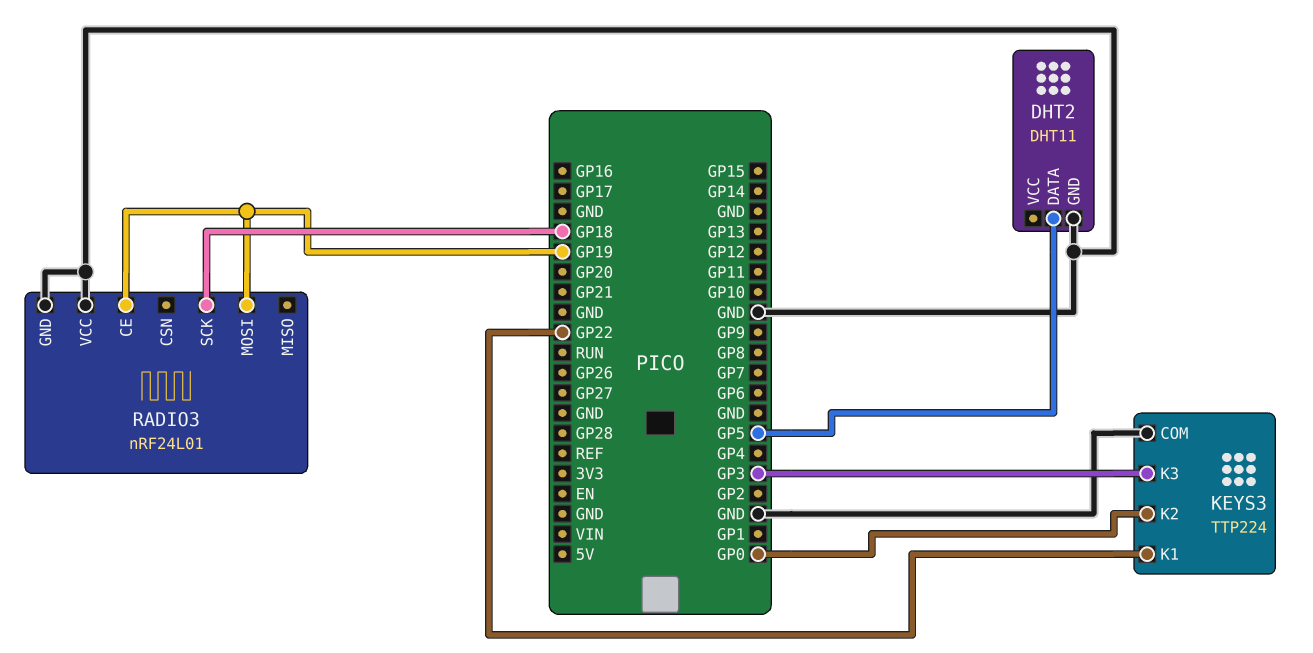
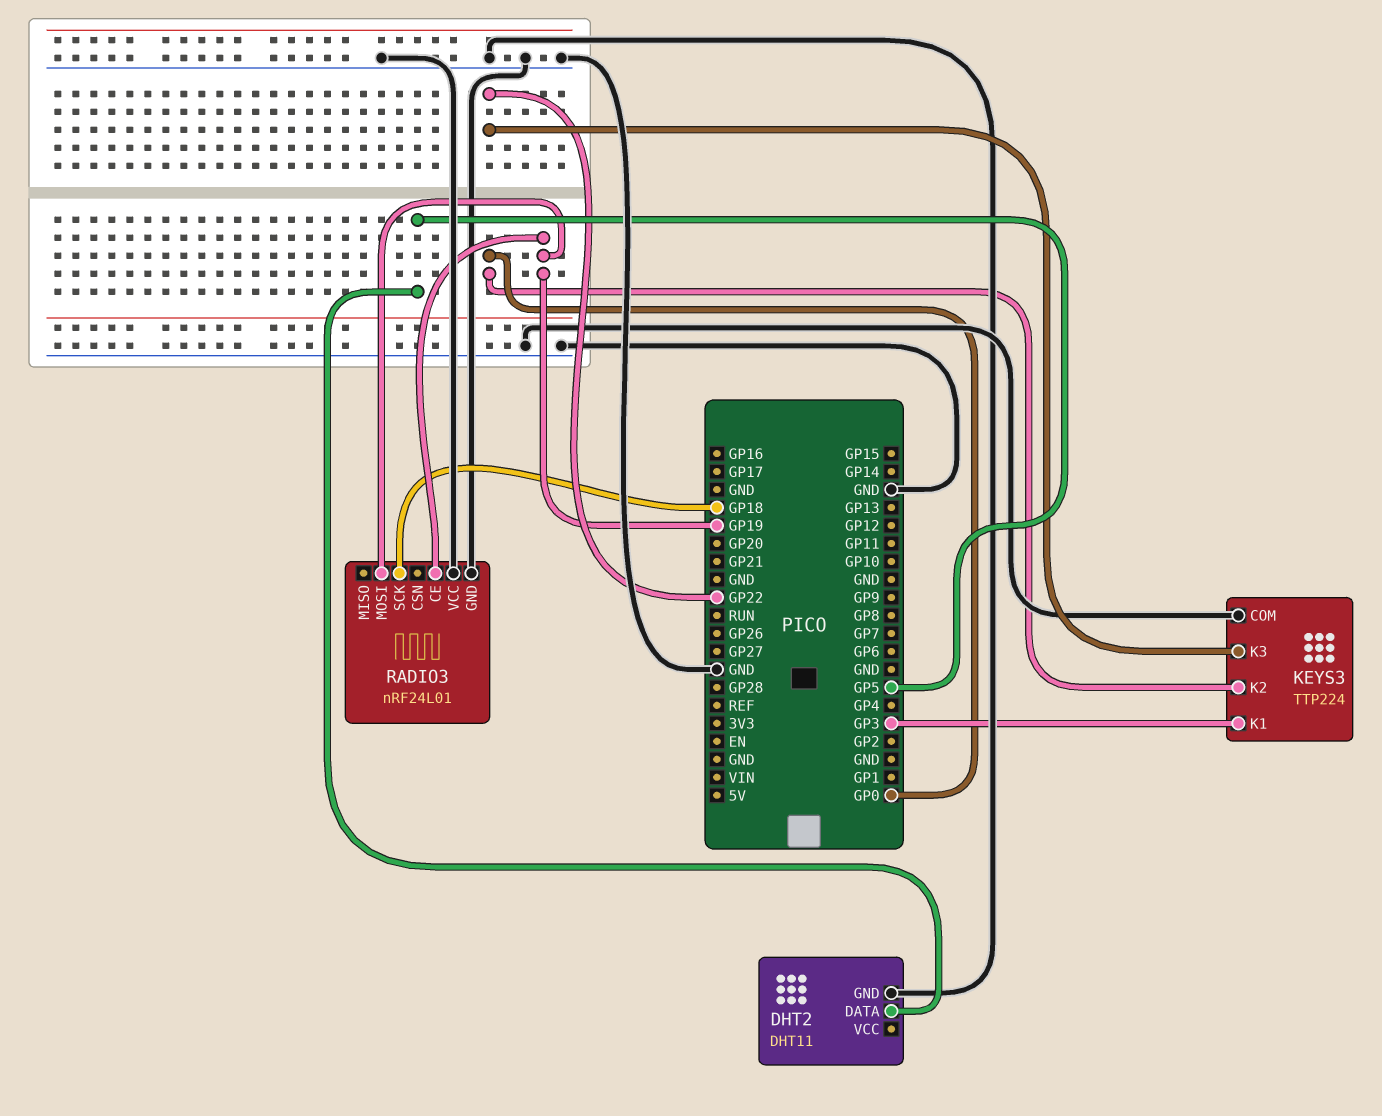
KEYS3 pin K1: GP22 -> GP3
KEYS3 pin K3: GP3 -> GP22

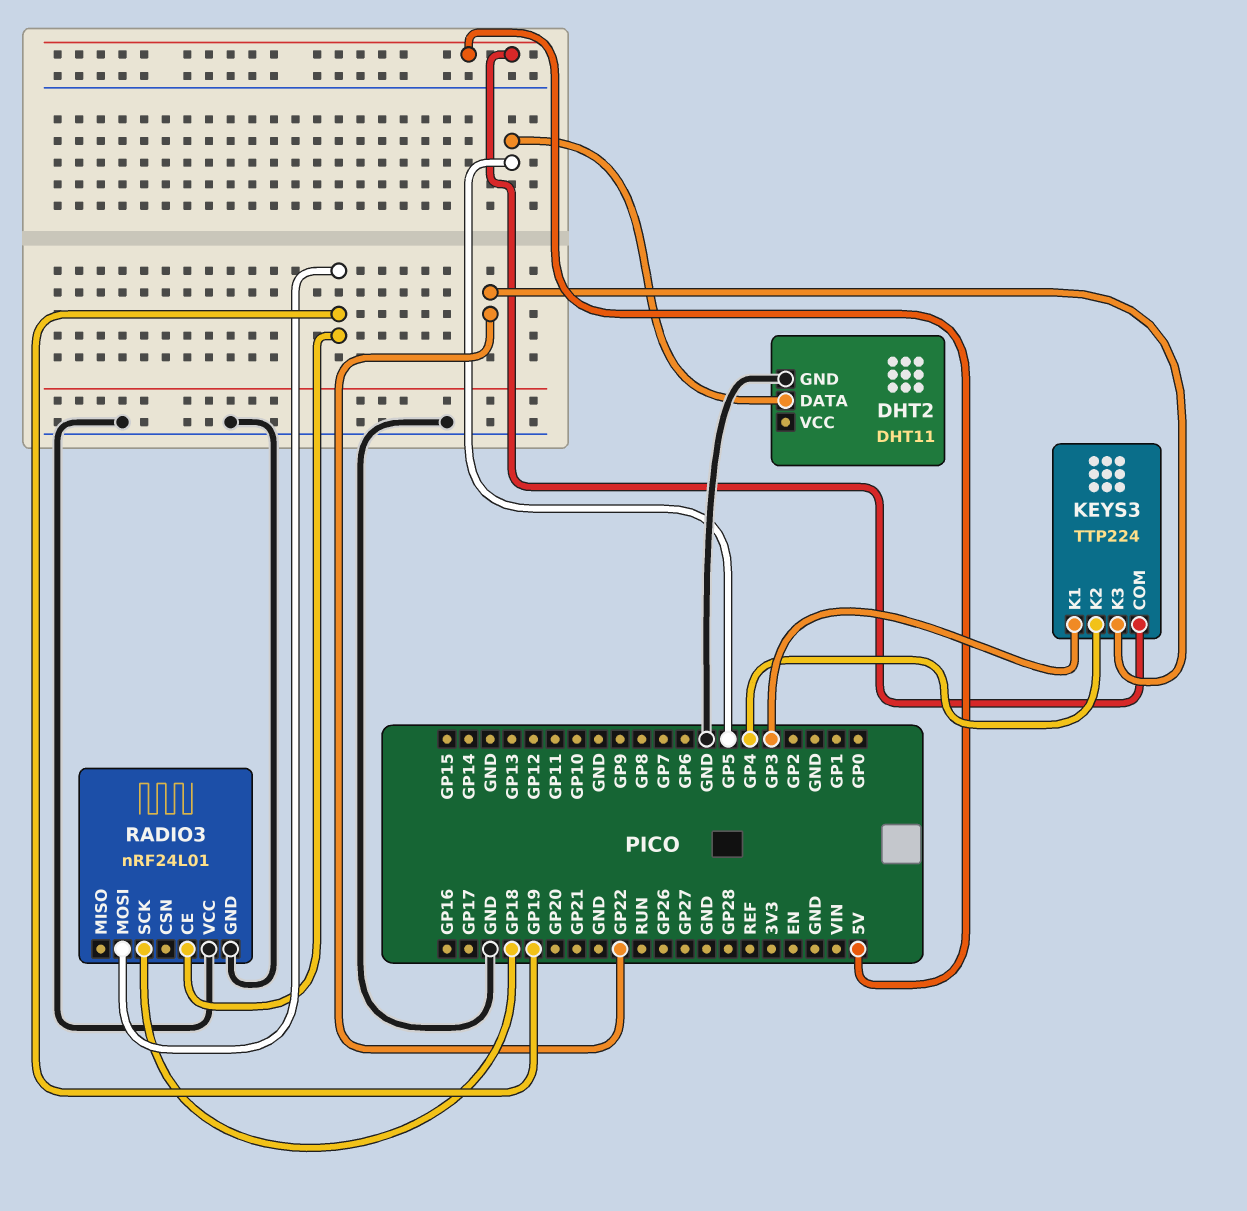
KEYS3 pin COM: GND -> 5V
KEYS3 pin K2: GP0 -> GP4

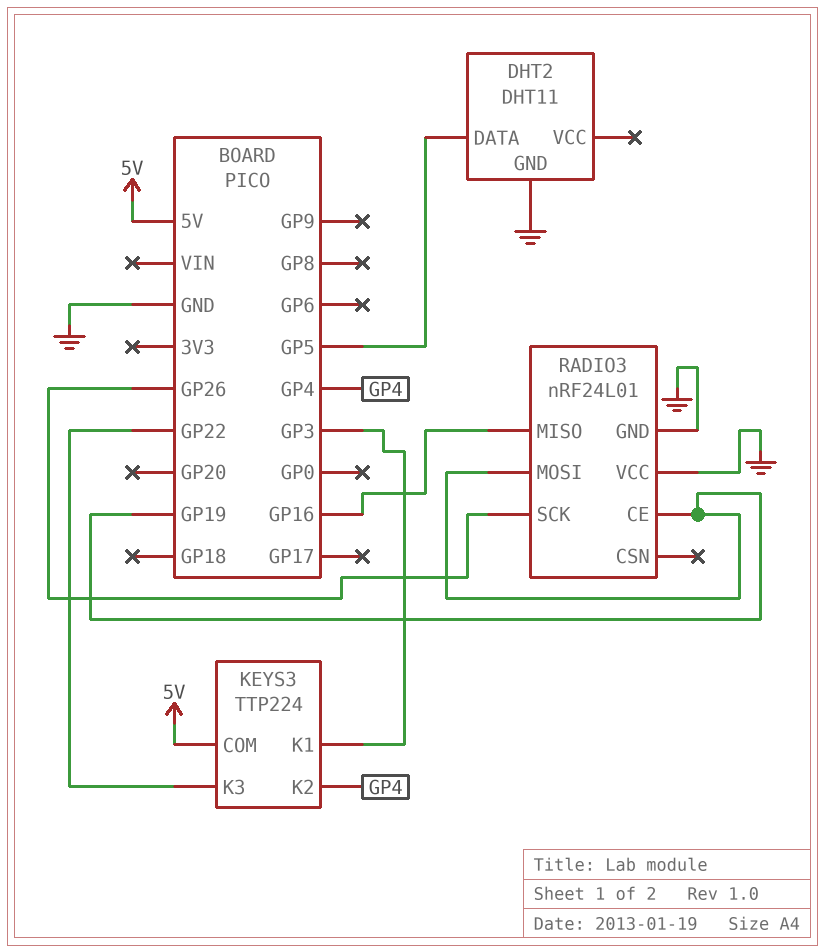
RADIO3 pin MISO: none -> GP16
RADIO3 pin SCK: GP18 -> GP26

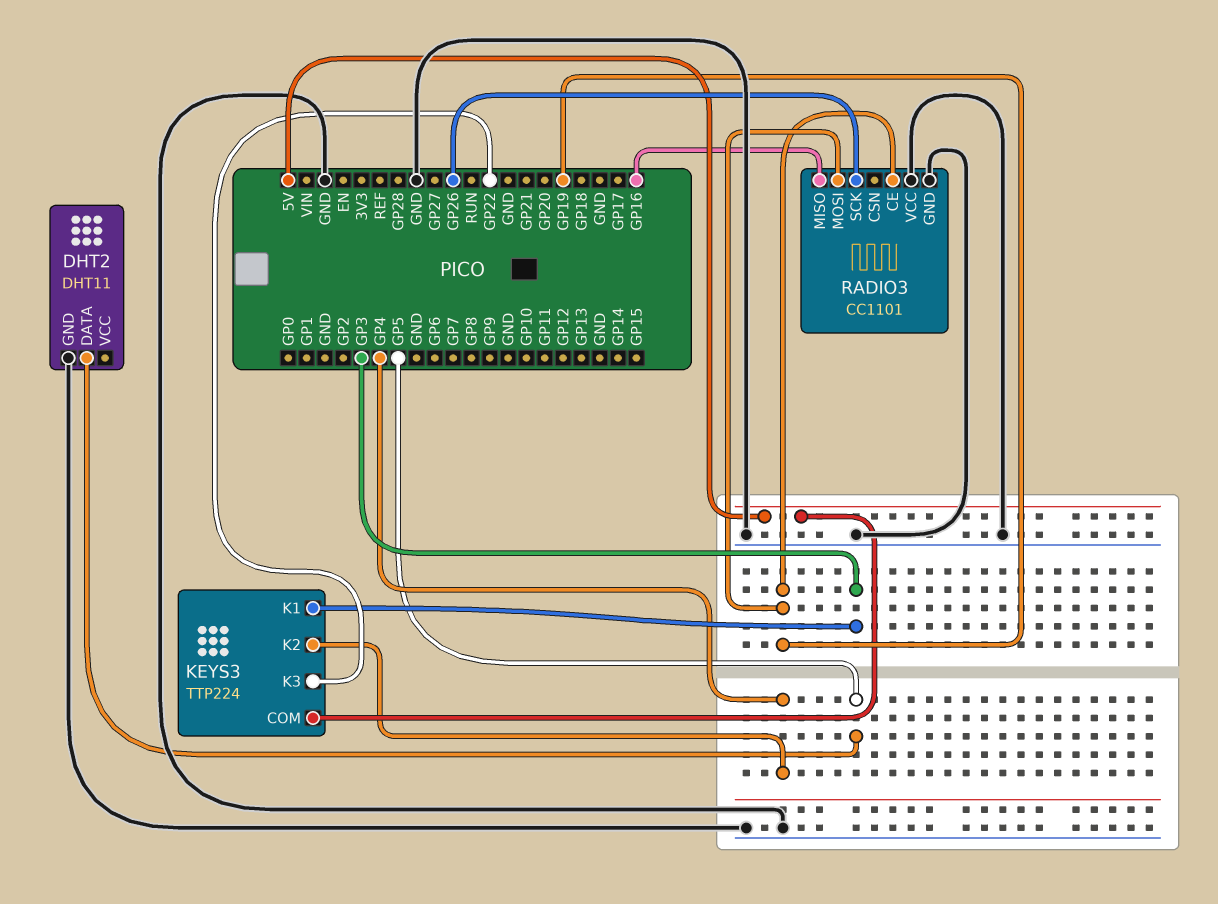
RADIO3: nRF24L01 -> CC1101

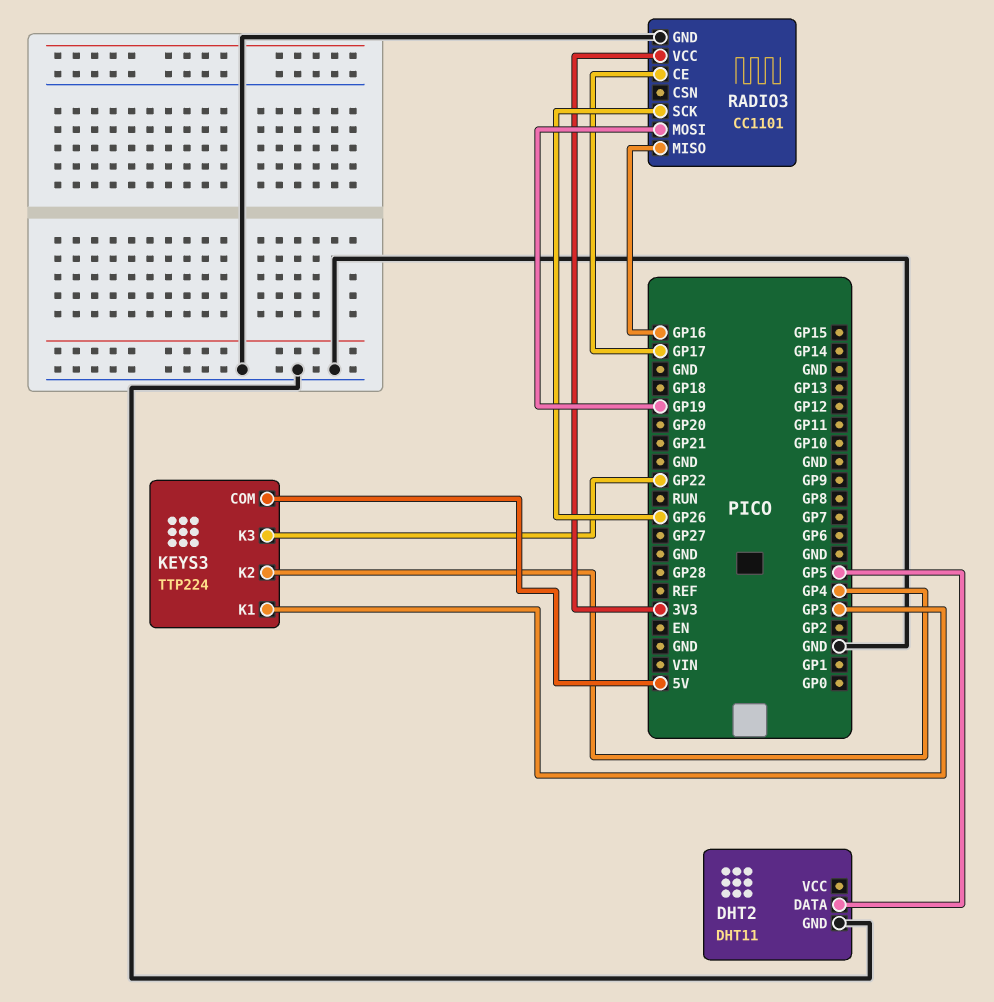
RADIO3 pin CE: GP19 -> GP17
RADIO3 pin VCC: GND -> 3V3

